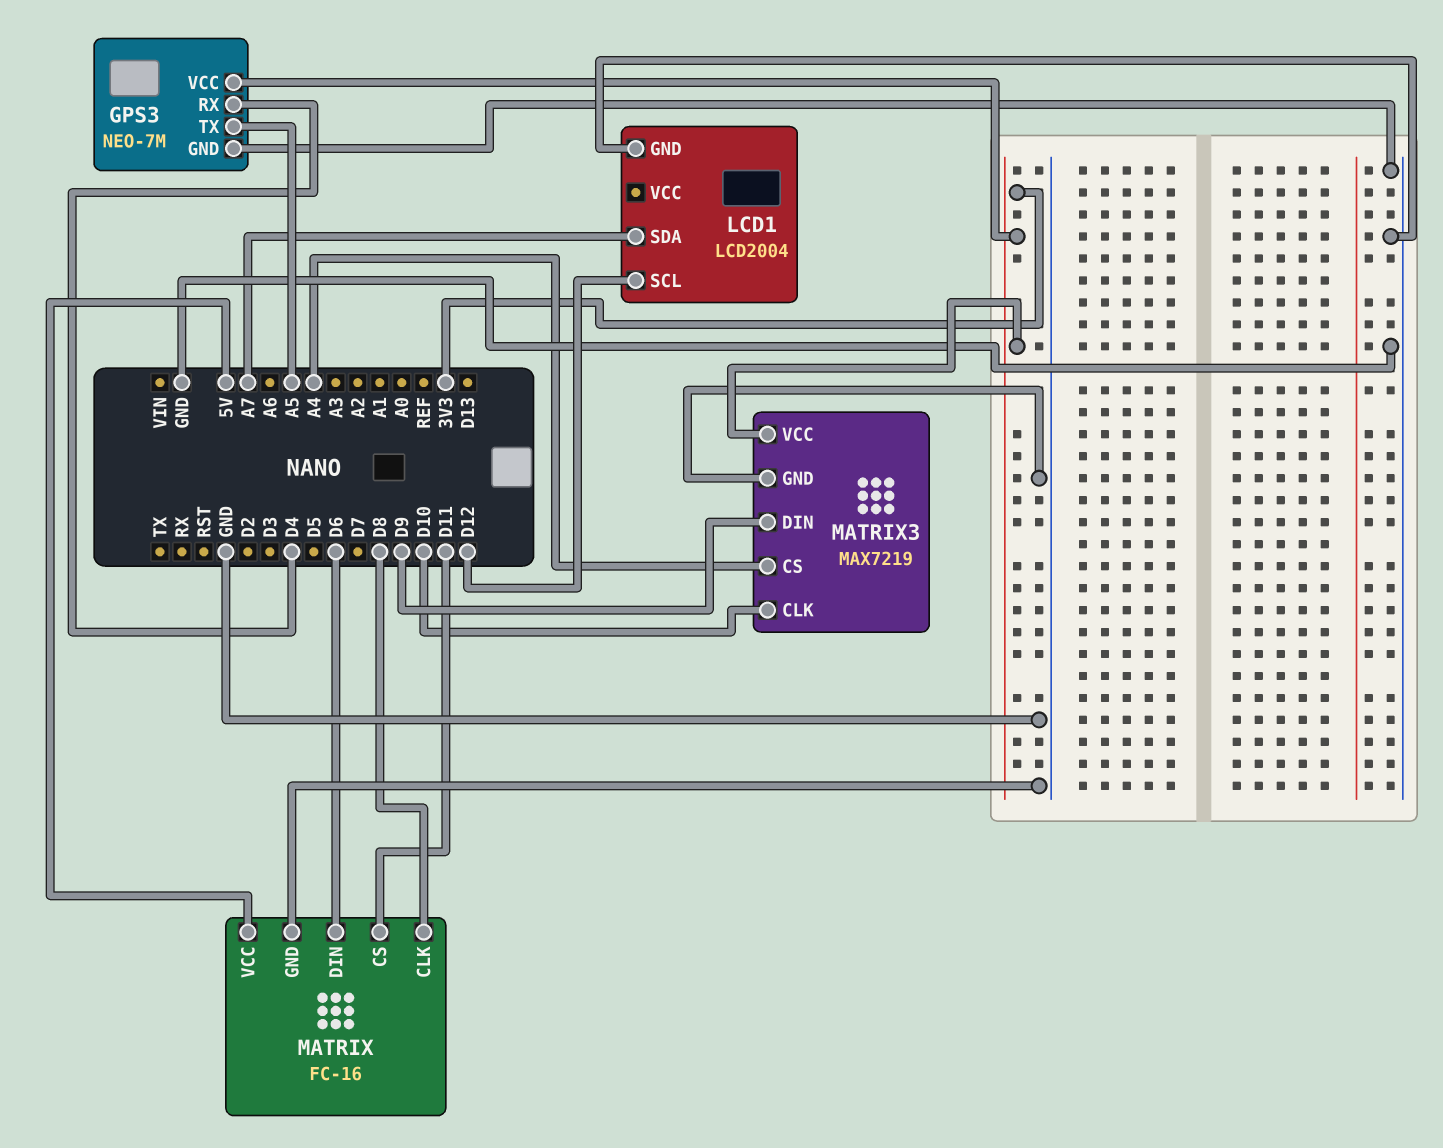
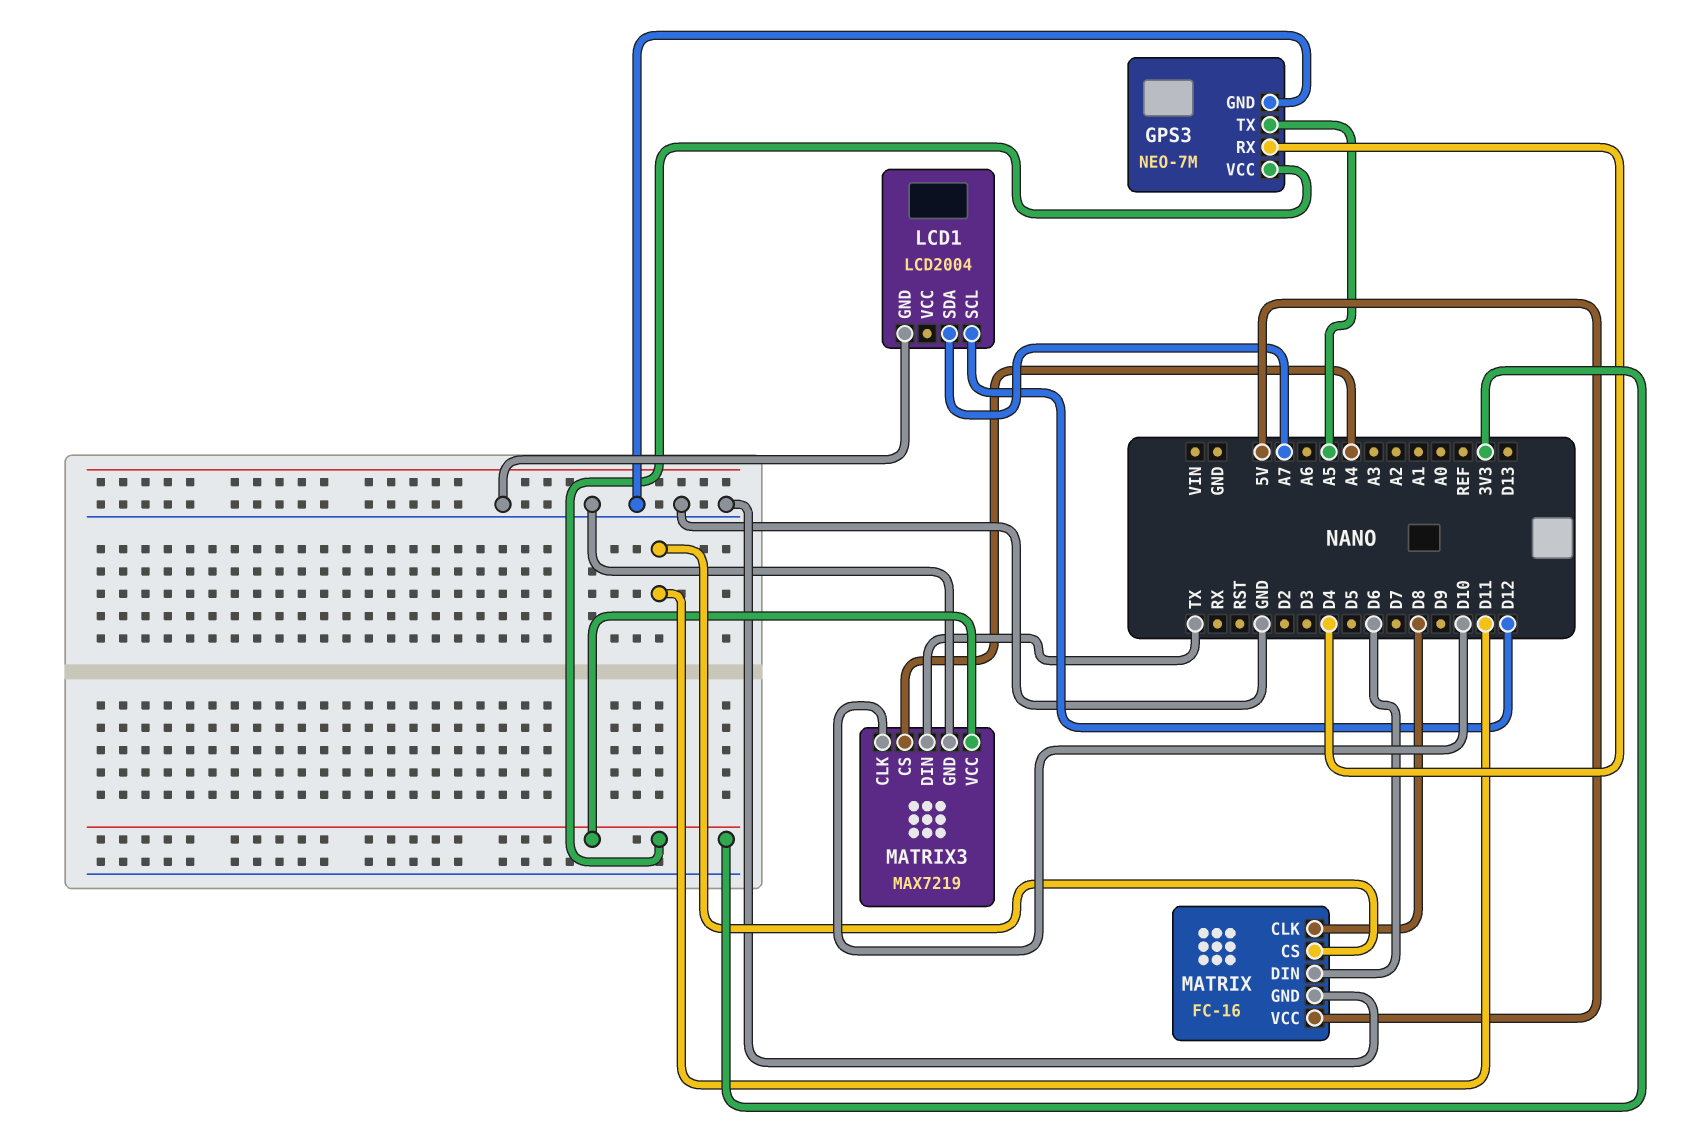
MATRIX3 pin DIN: D9 -> TX

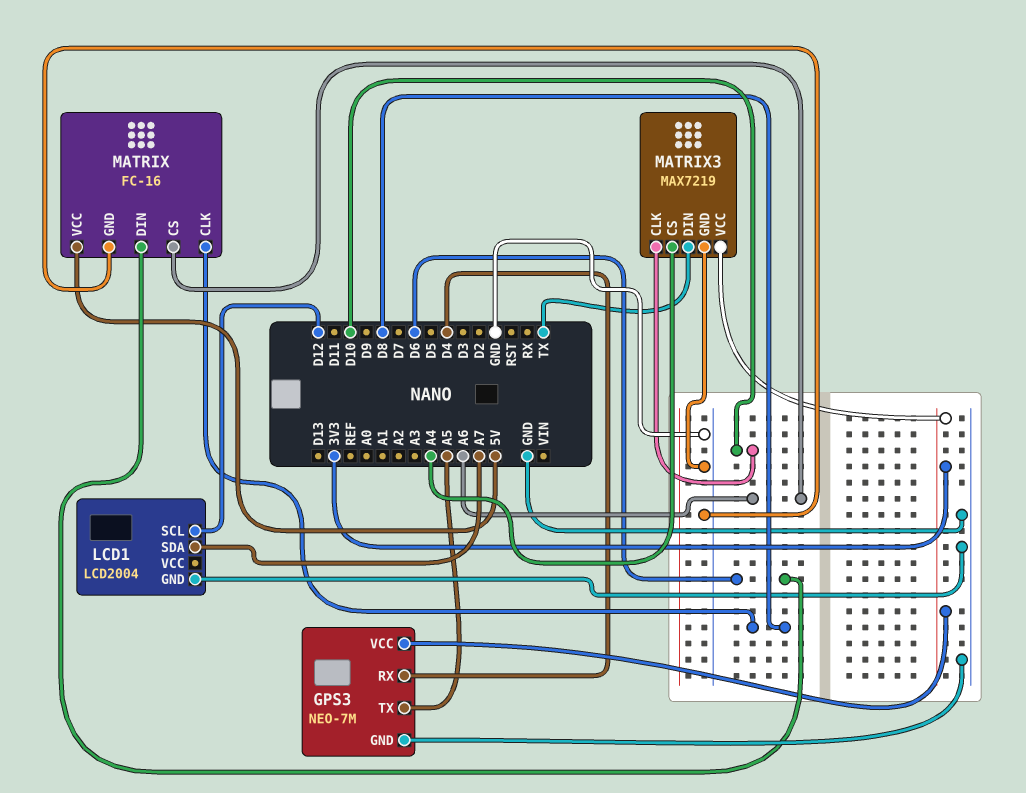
MATRIX pin CS: D11 -> A6

